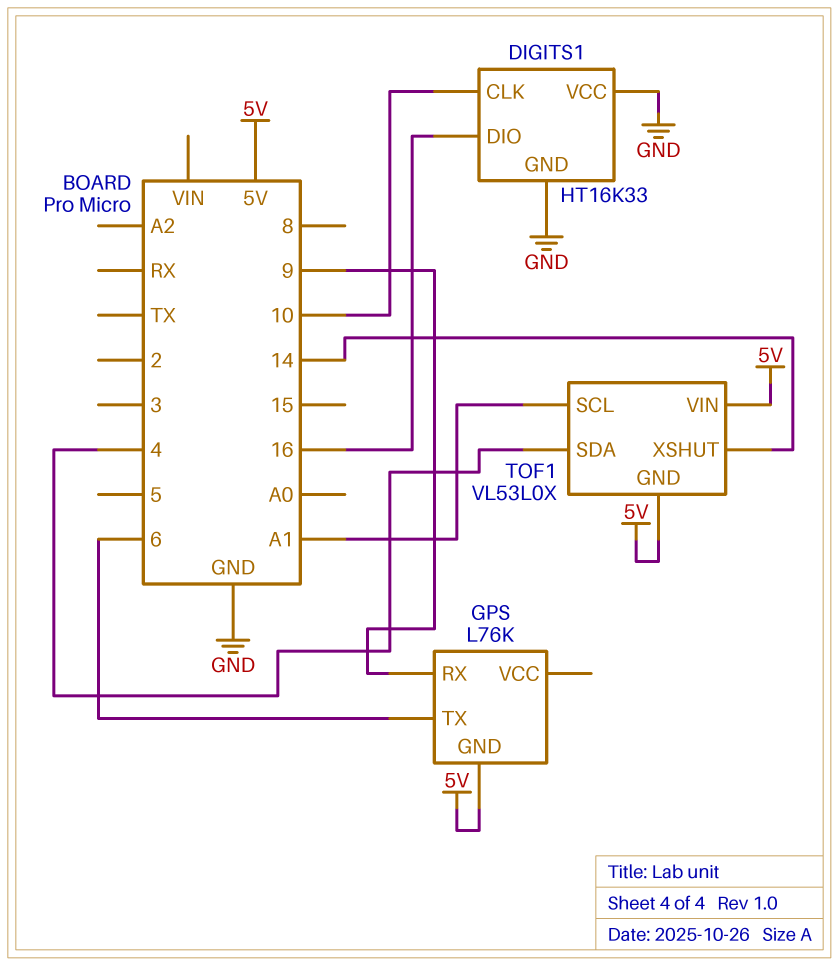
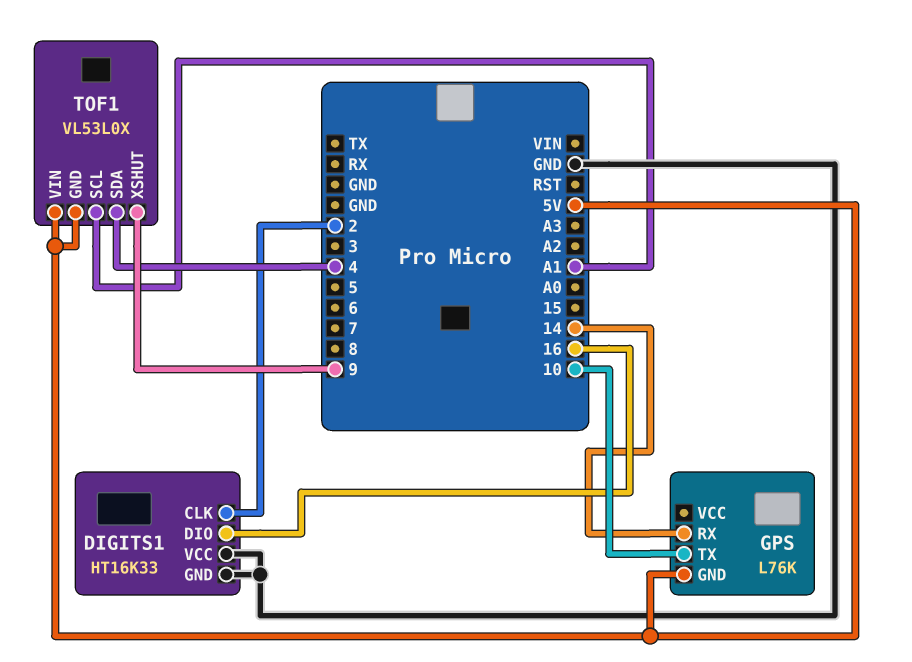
DIGITS1 pin CLK: 10 -> 2
GPS pin RX: 9 -> 14
GPS pin TX: 6 -> 10
TOF1 pin XSHUT: 14 -> 9

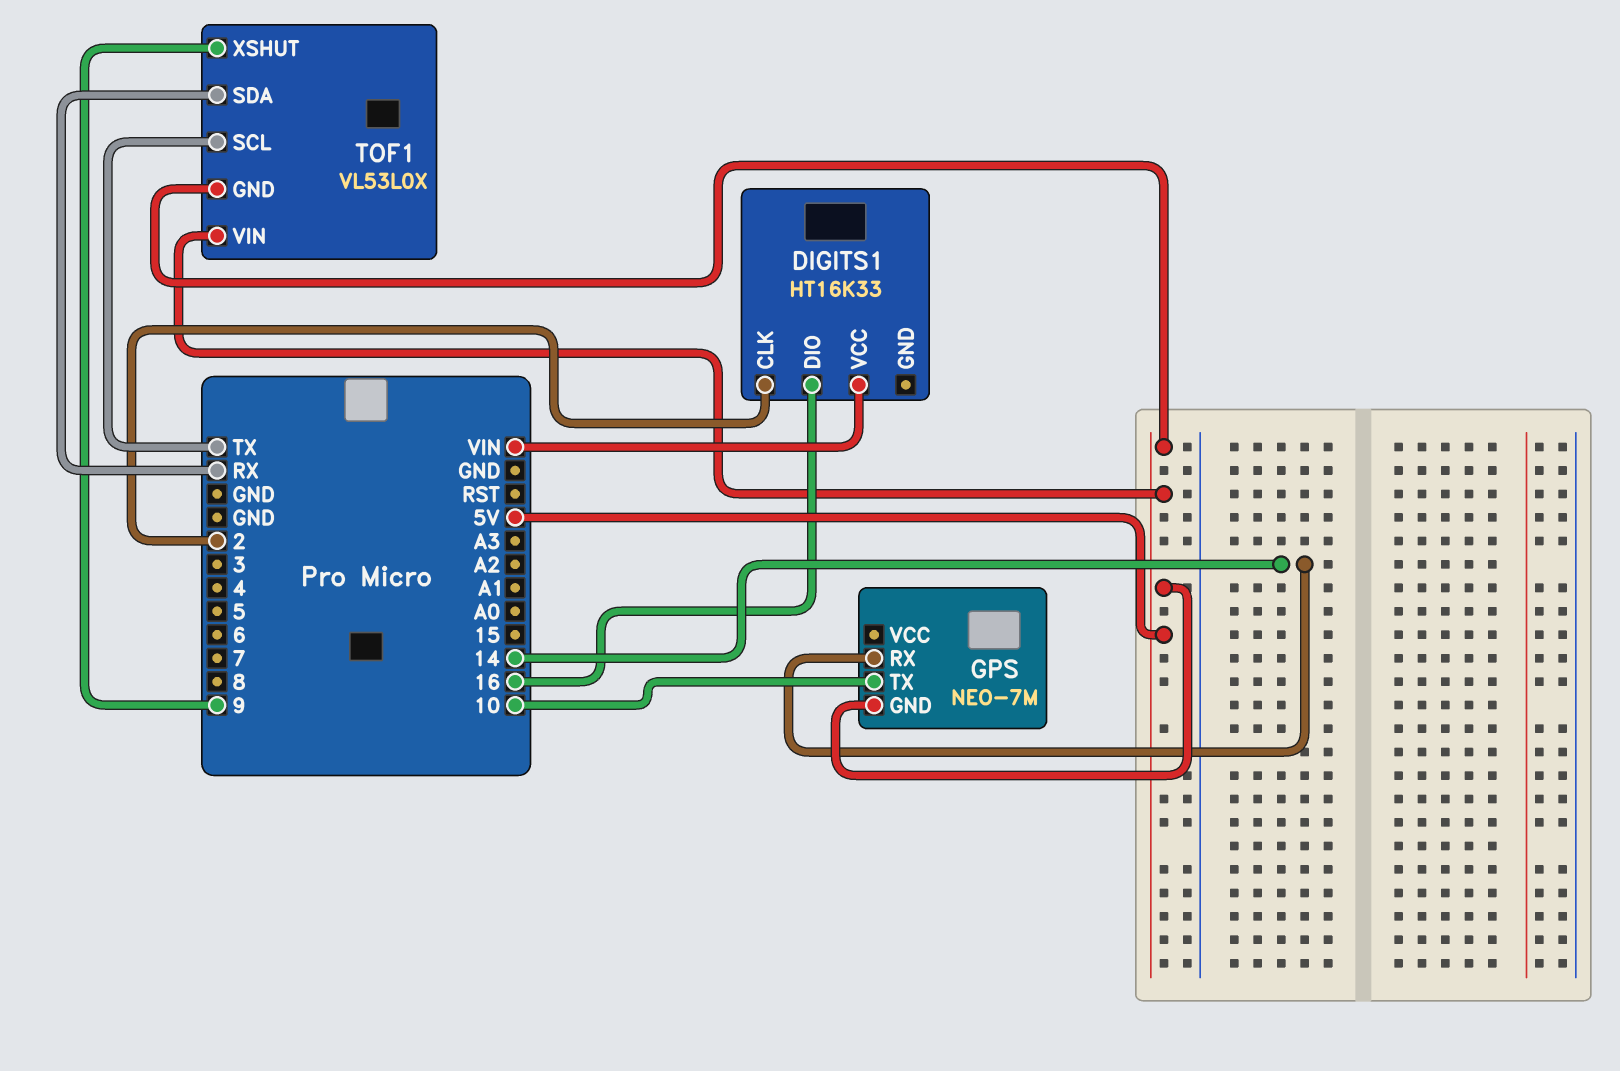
DIGITS1 pin GND: GND -> none
DIGITS1 pin VCC: GND -> VIN
GPS: L76K -> NEO-7M
TOF1 pin SCL: A1 -> TX
TOF1 pin SDA: 4 -> RX

